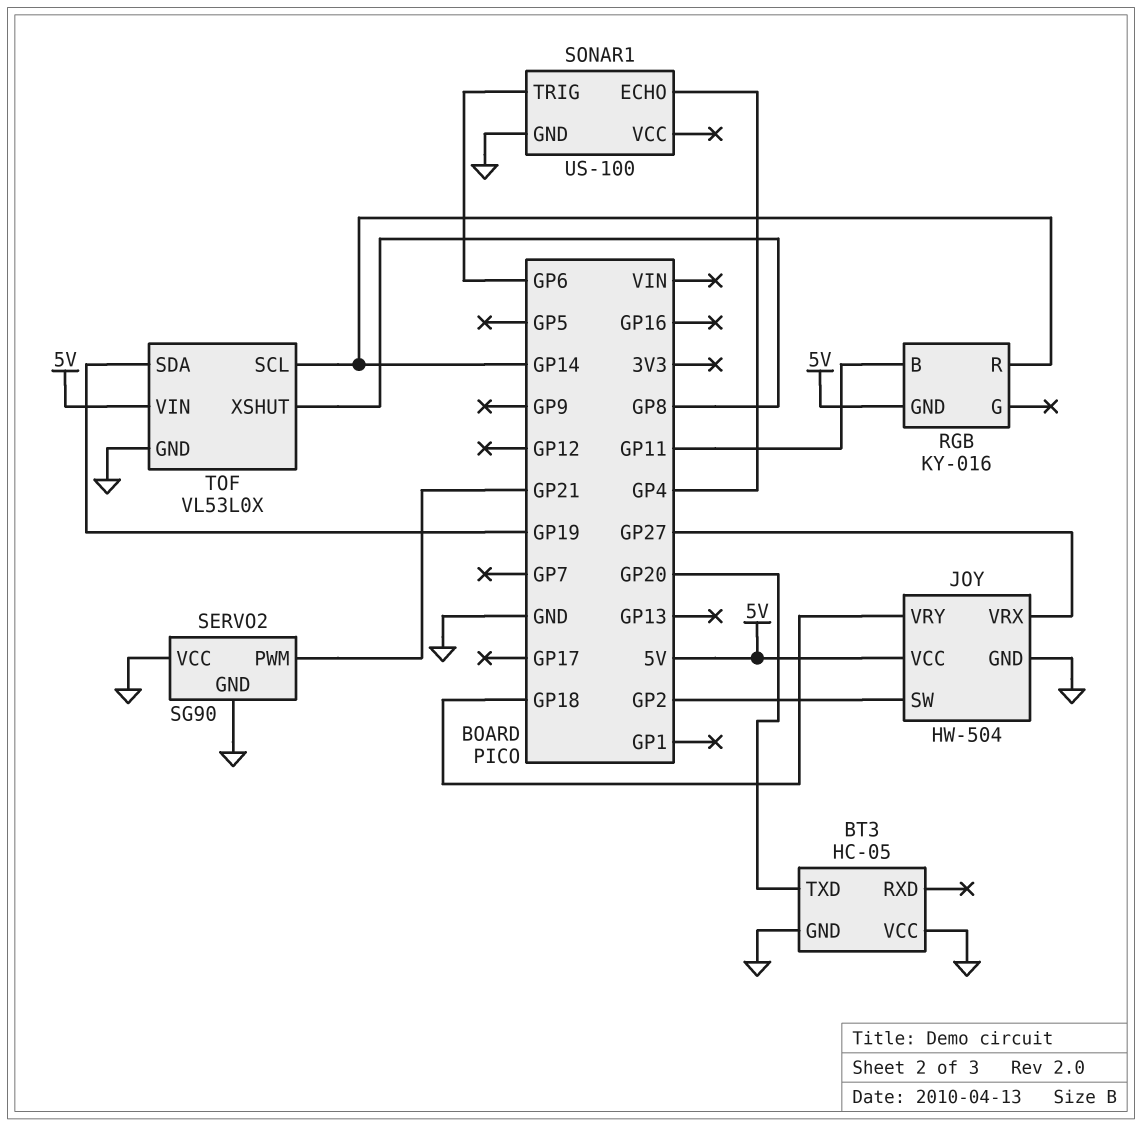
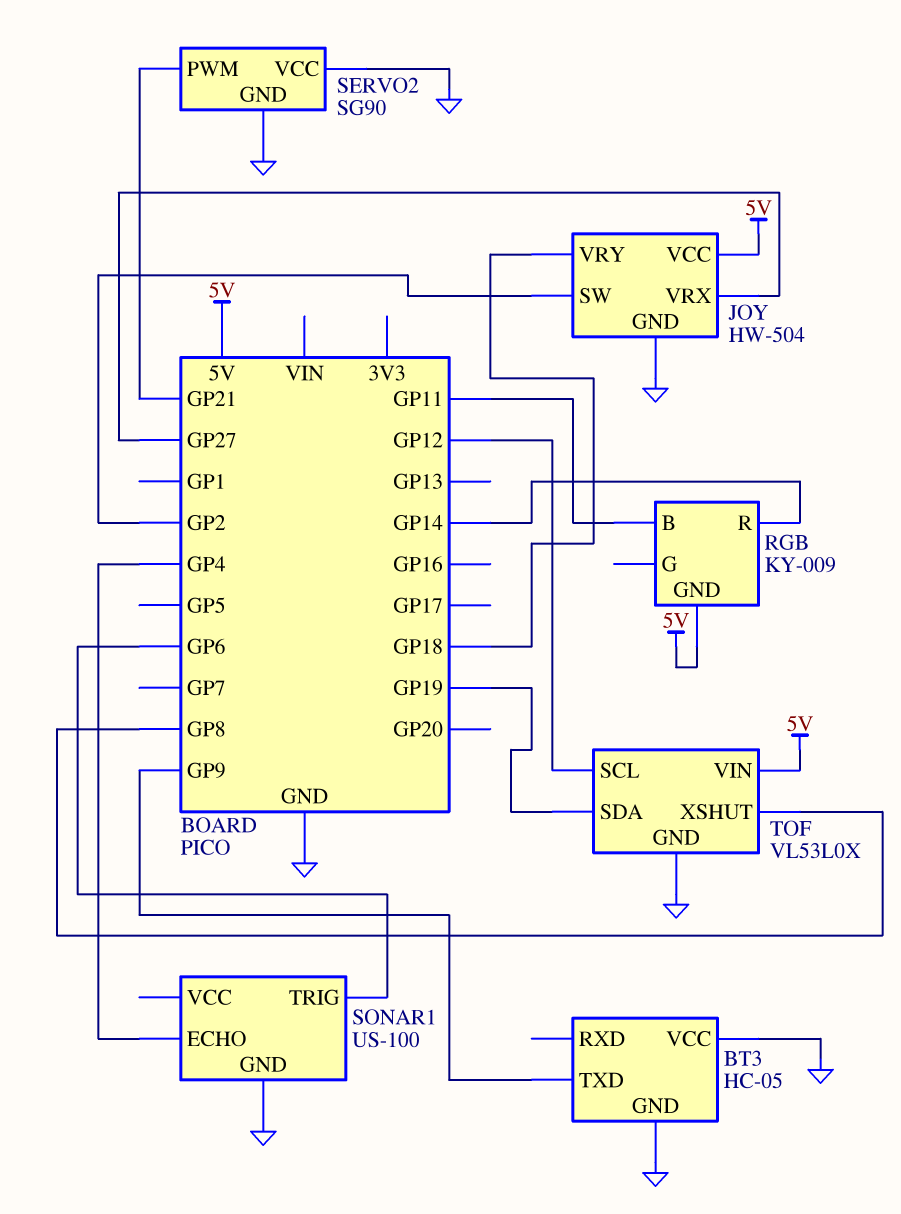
BT3 pin TXD: GP20 -> GP9
RGB: KY-016 -> KY-009
TOF pin SCL: GP14 -> GP12

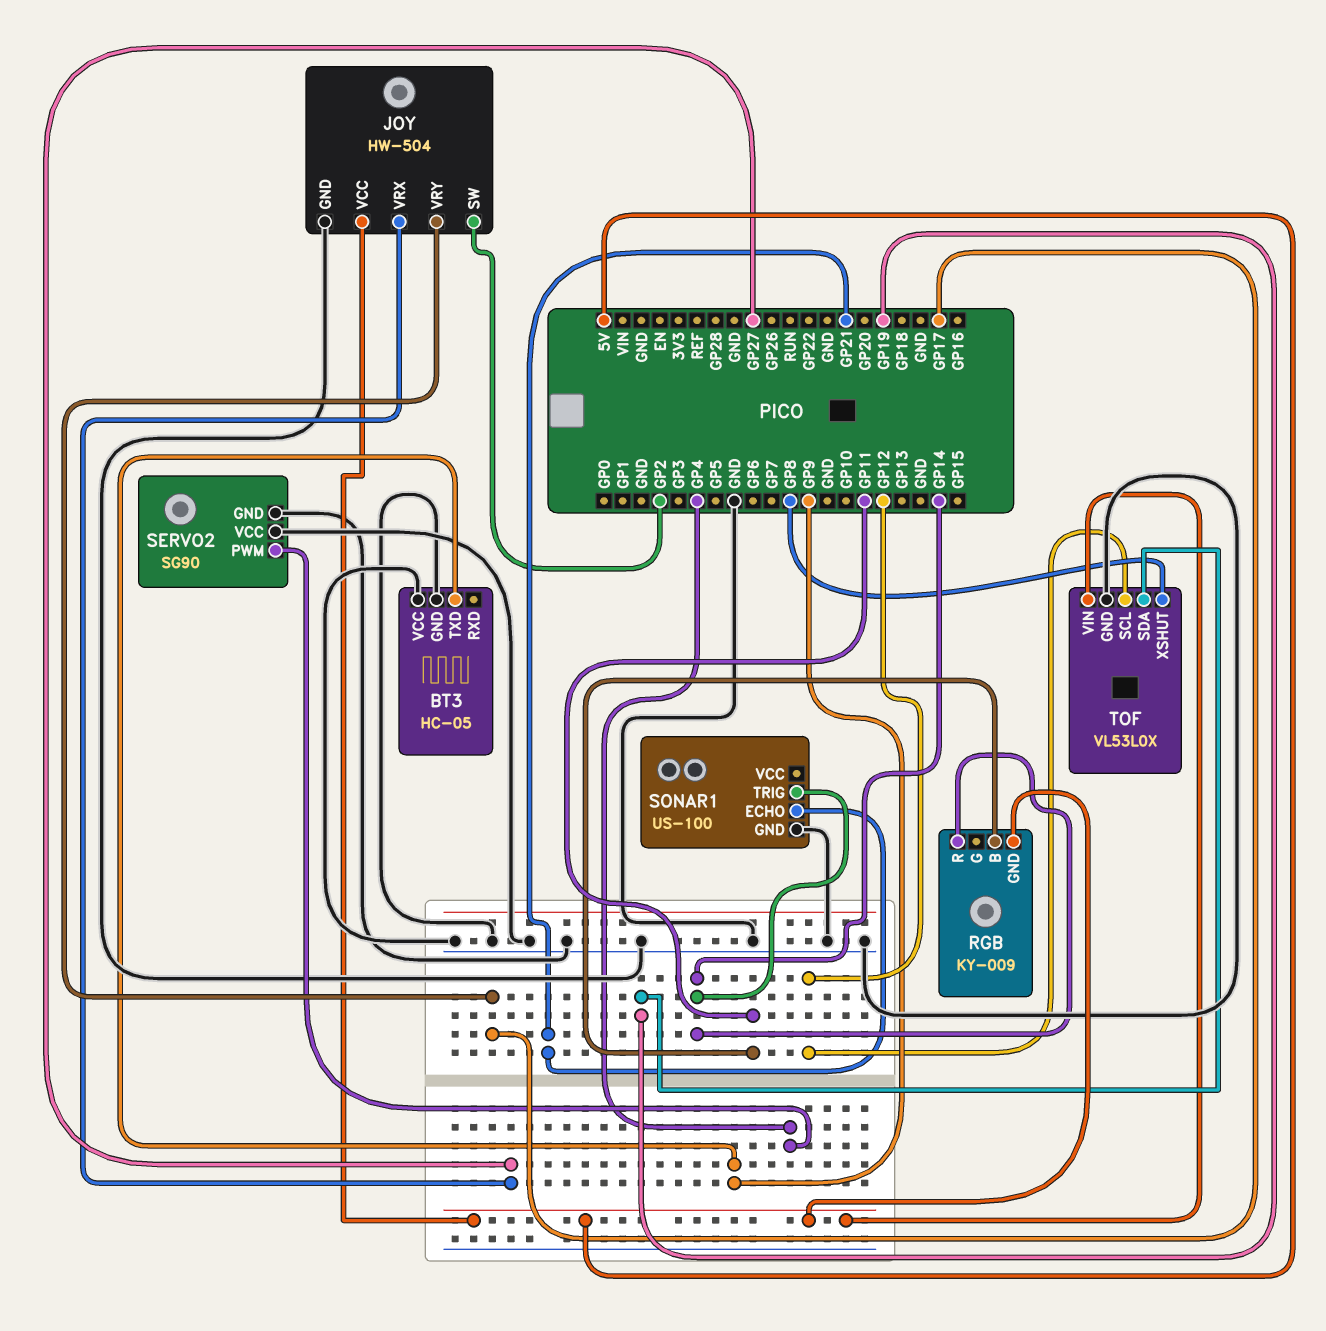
JOY pin VRY: GP18 -> GP17
SERVO2 pin PWM: GP21 -> GP4
SONAR1 pin ECHO: GP4 -> GP21
SONAR1 pin TRIG: GP6 -> GP14

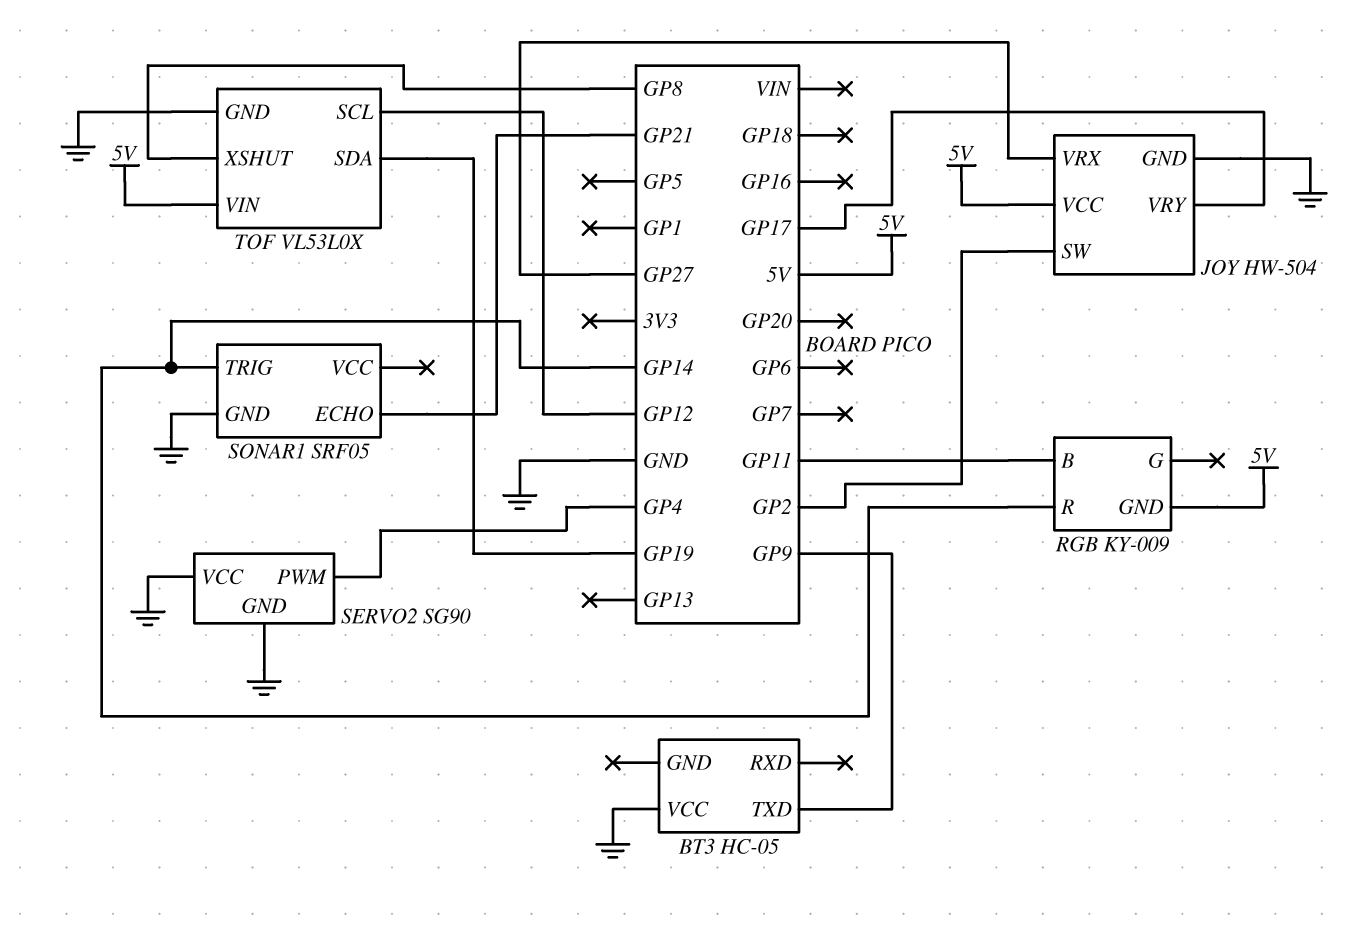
BT3 pin GND: GND -> none
SONAR1: US-100 -> SRF05

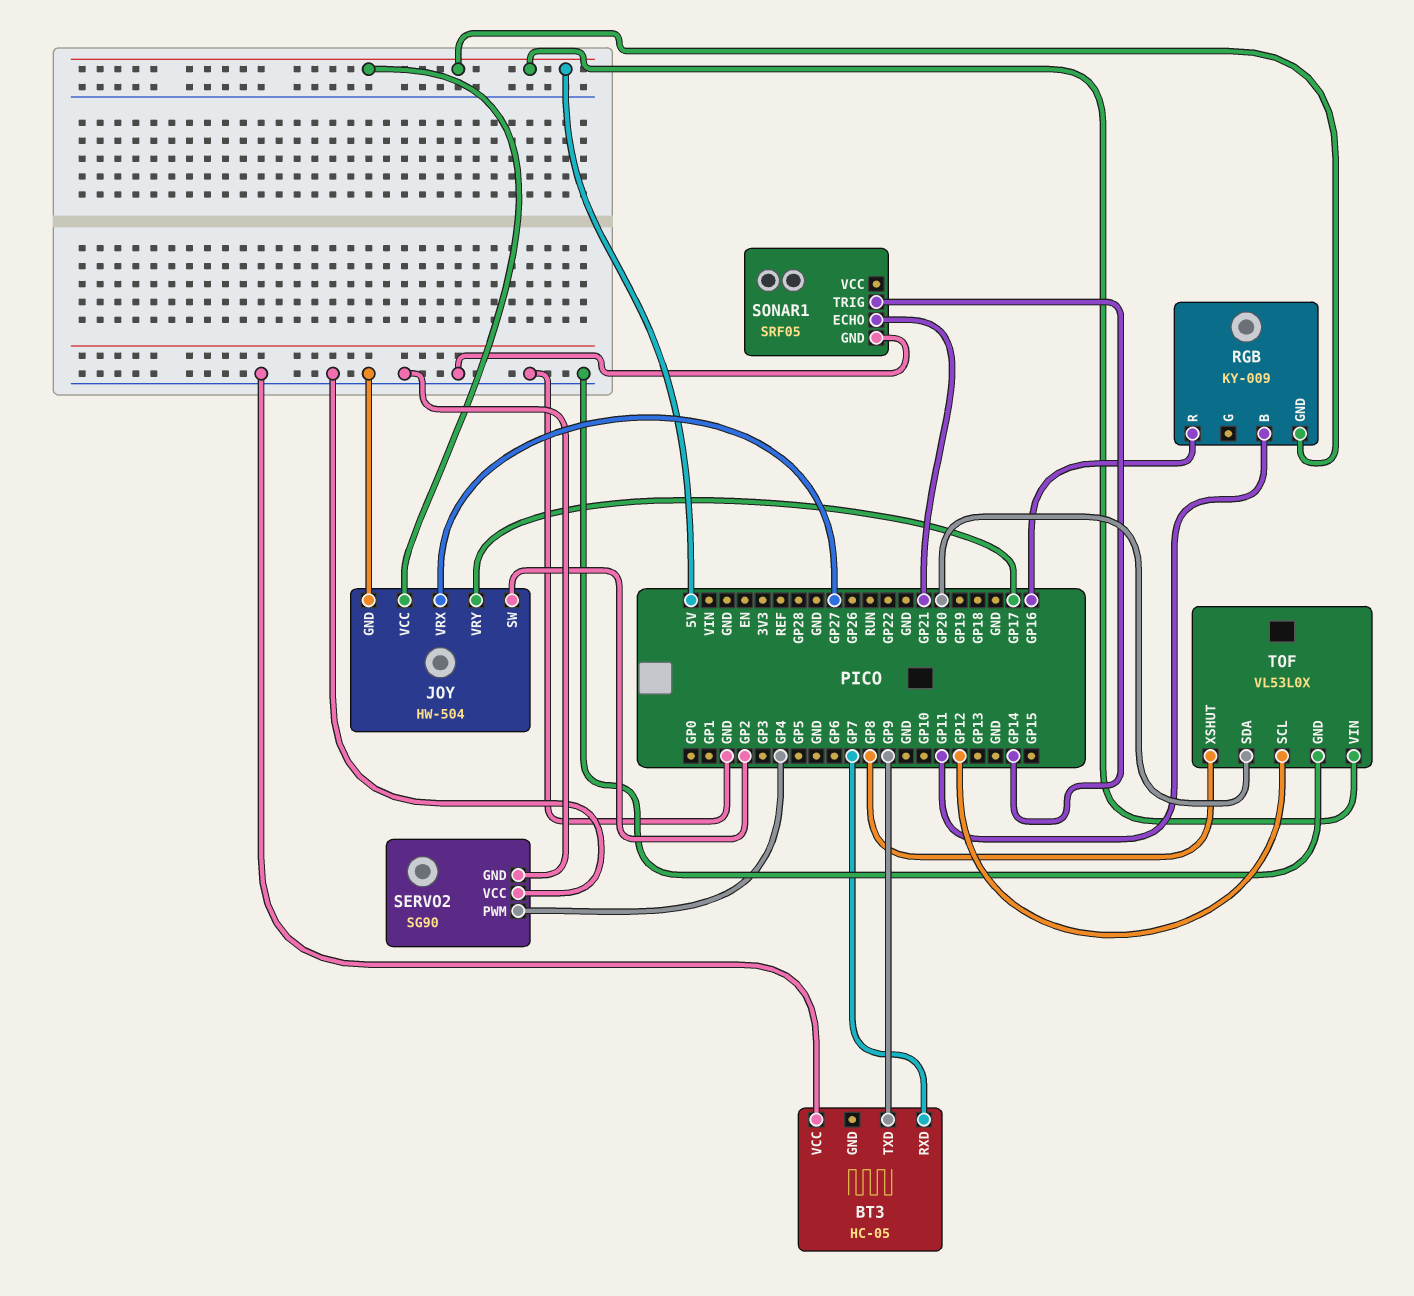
BT3 pin RXD: none -> GP7
RGB pin R: GP14 -> GP16
TOF pin SDA: GP19 -> GP20

